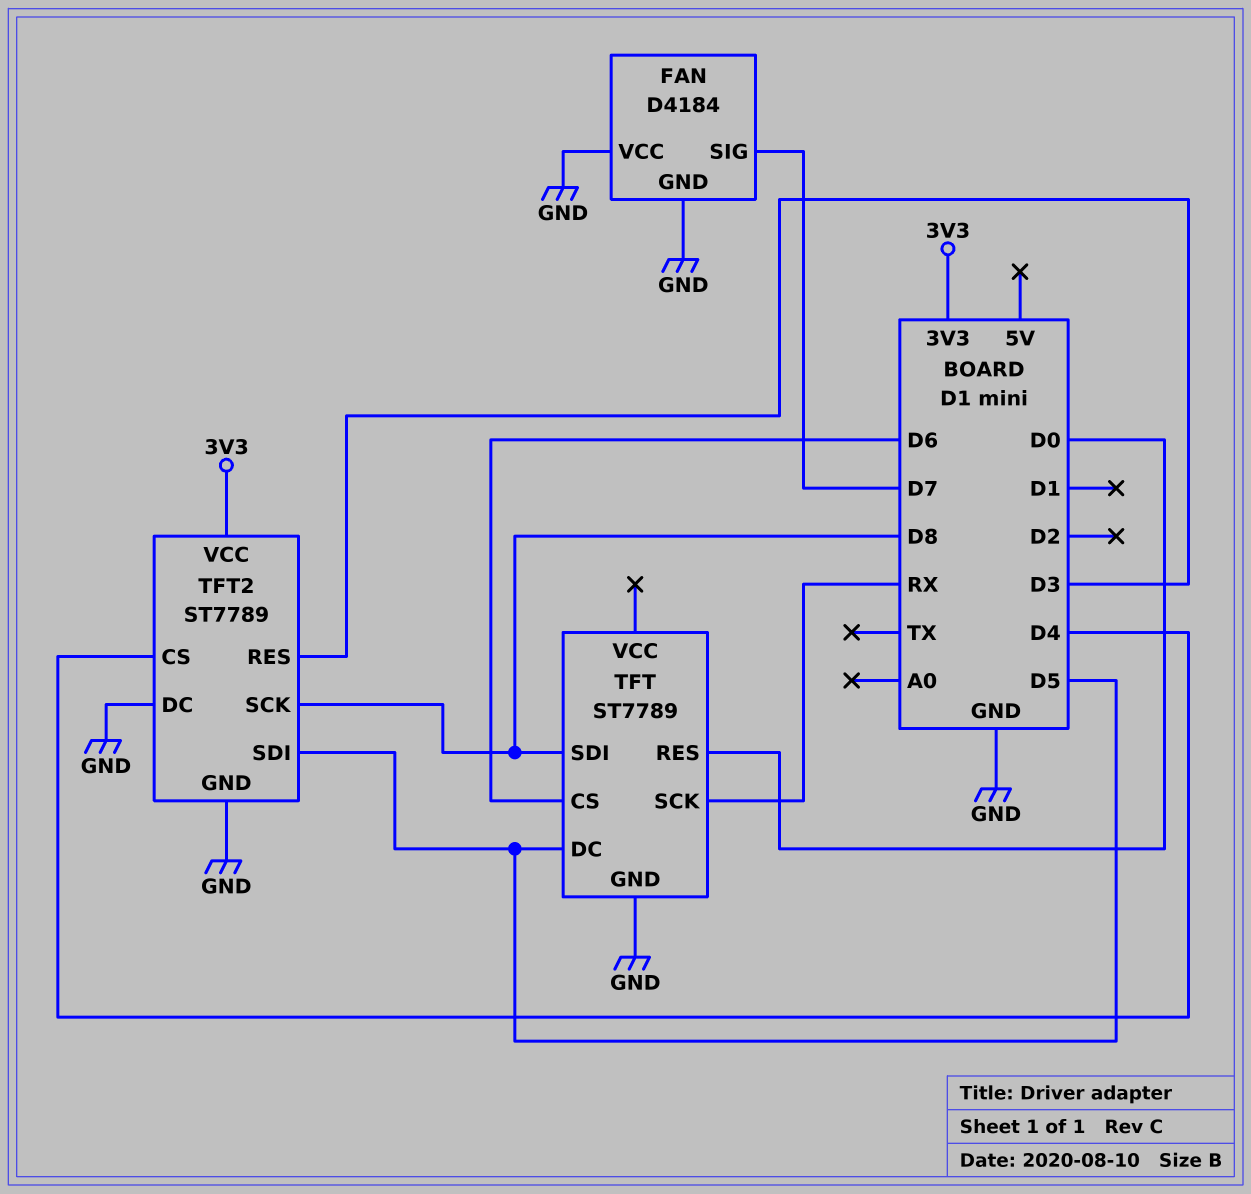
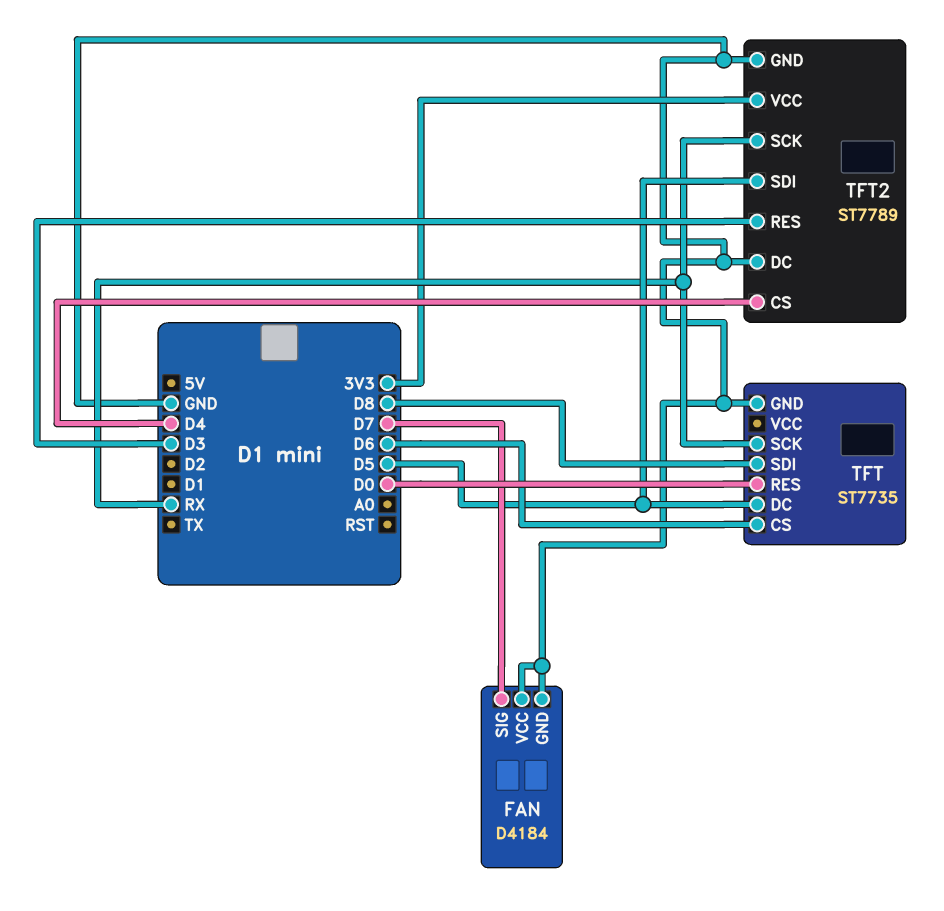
TFT: ST7789 -> ST7735
TFT2 pin SCK: D8 -> RX

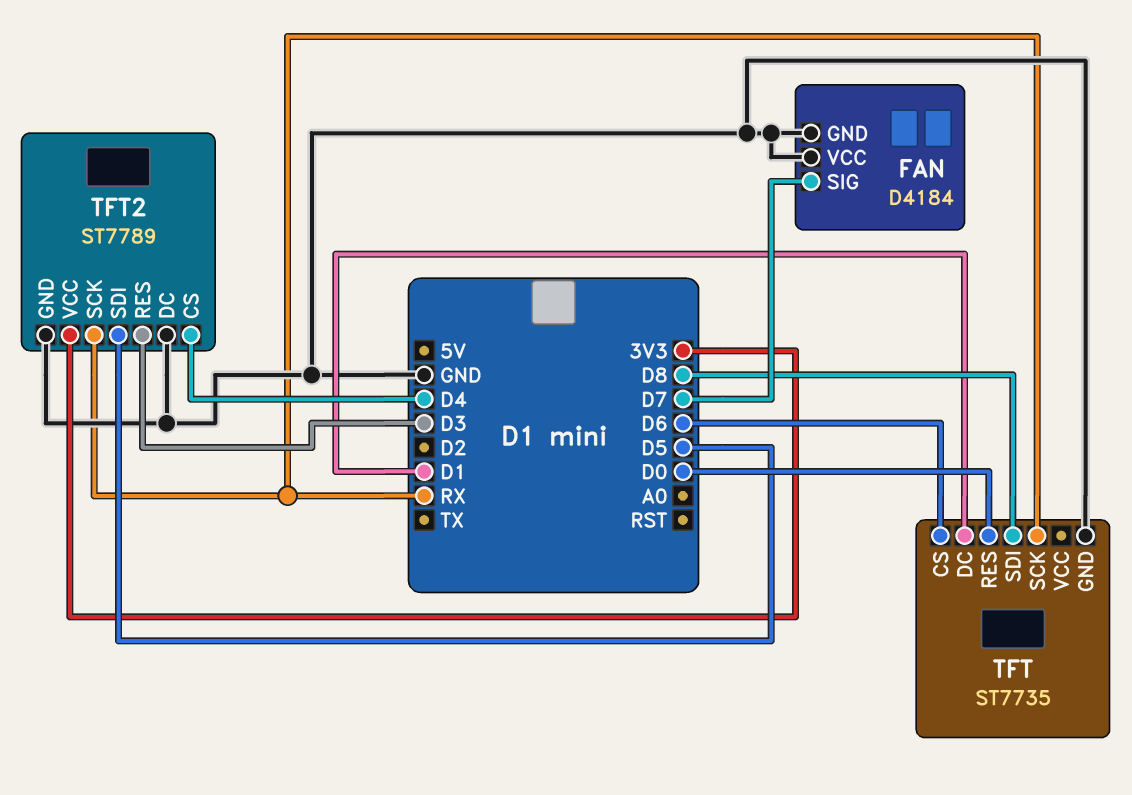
TFT pin DC: D5 -> D1

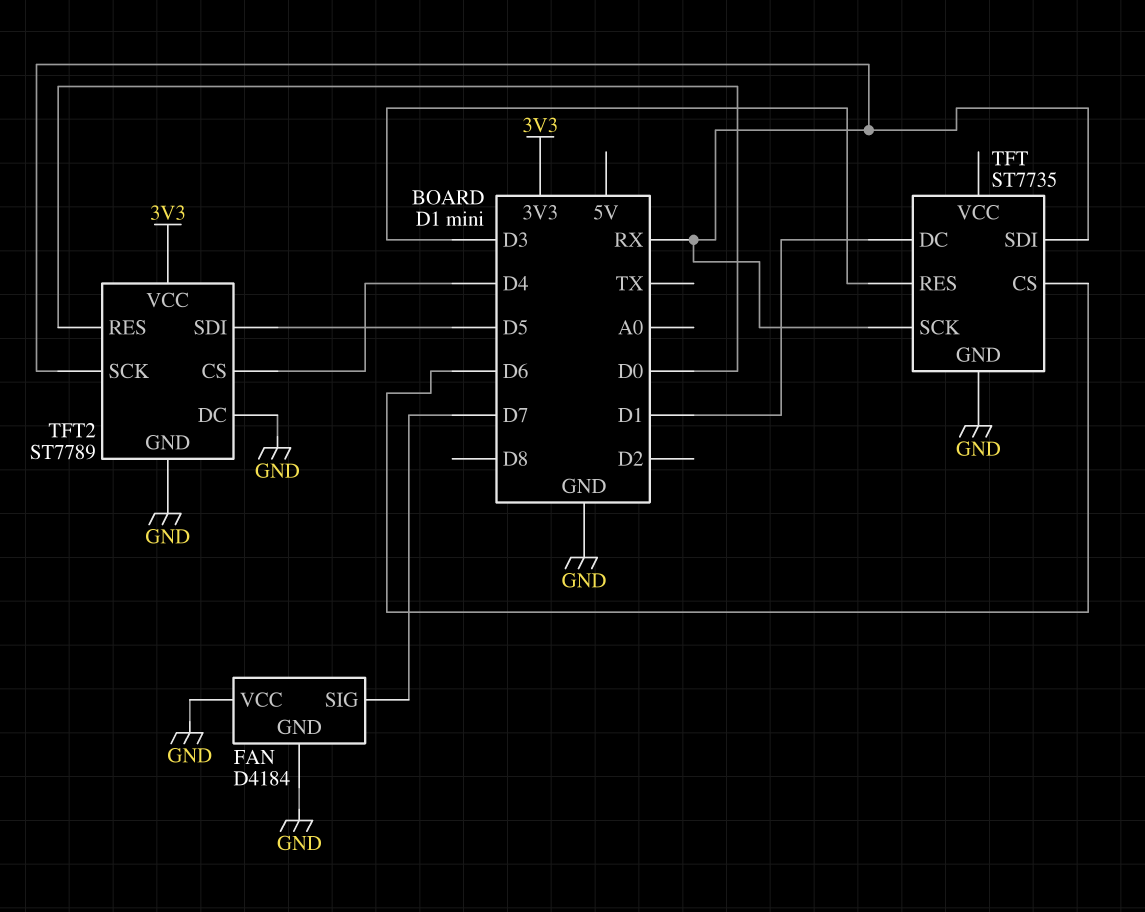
TFT pin RES: D0 -> D3
TFT pin SDI: D8 -> RX
TFT2 pin RES: D3 -> D0

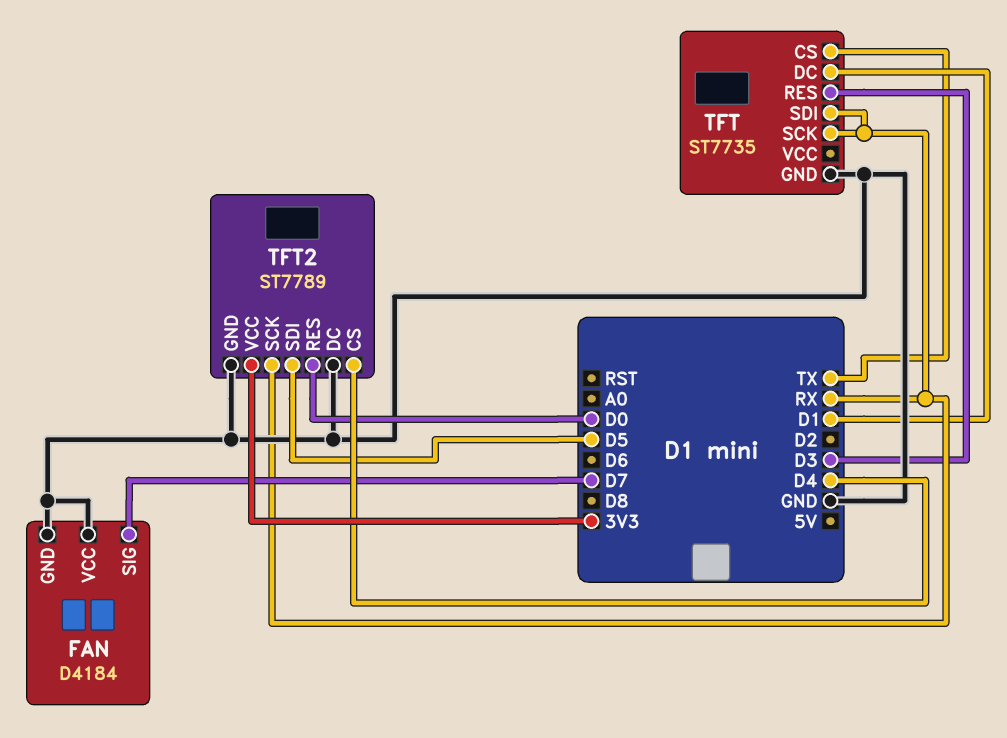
TFT pin CS: D6 -> TX

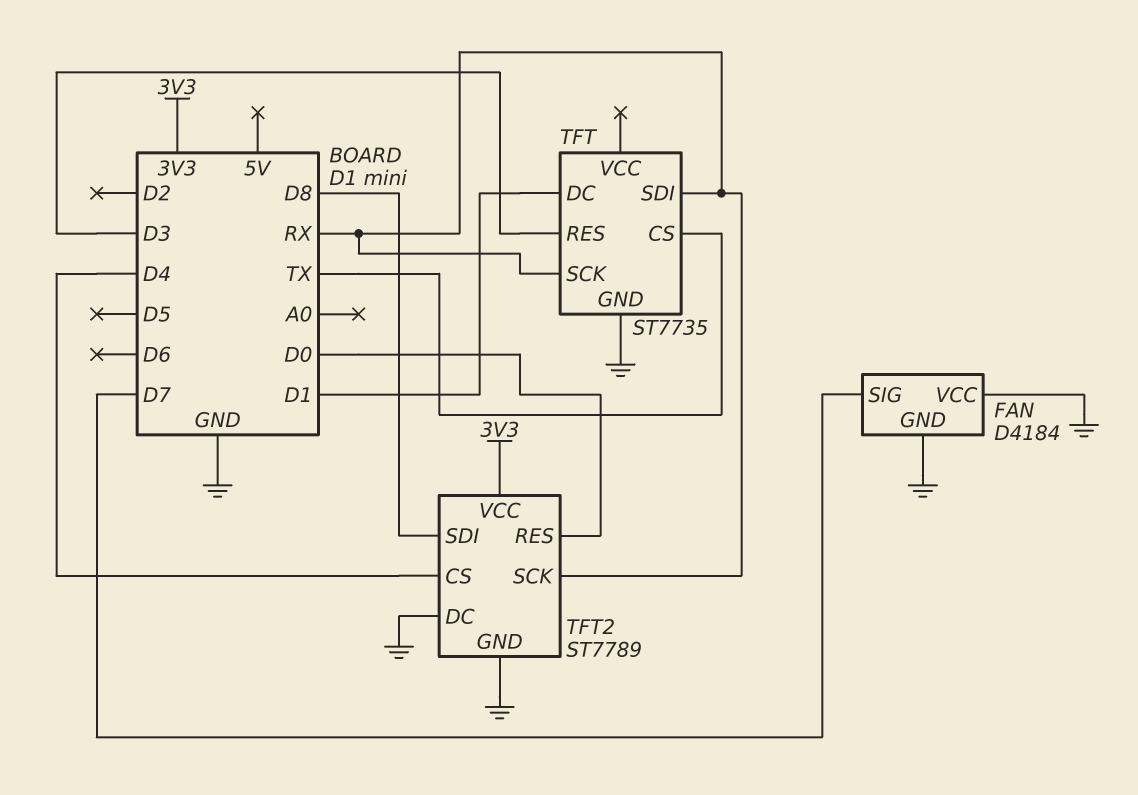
TFT2 pin SDI: D5 -> D8

